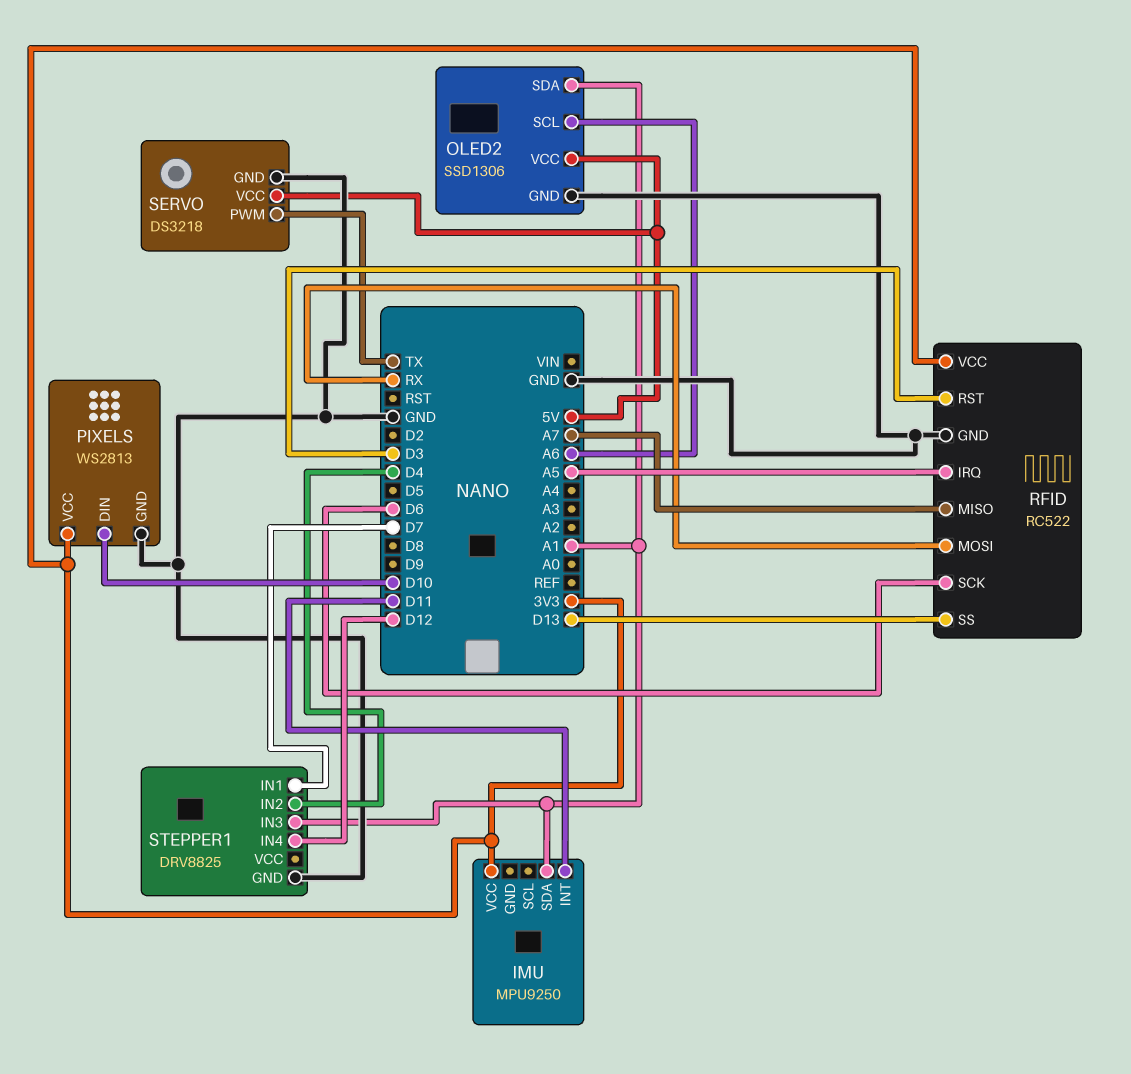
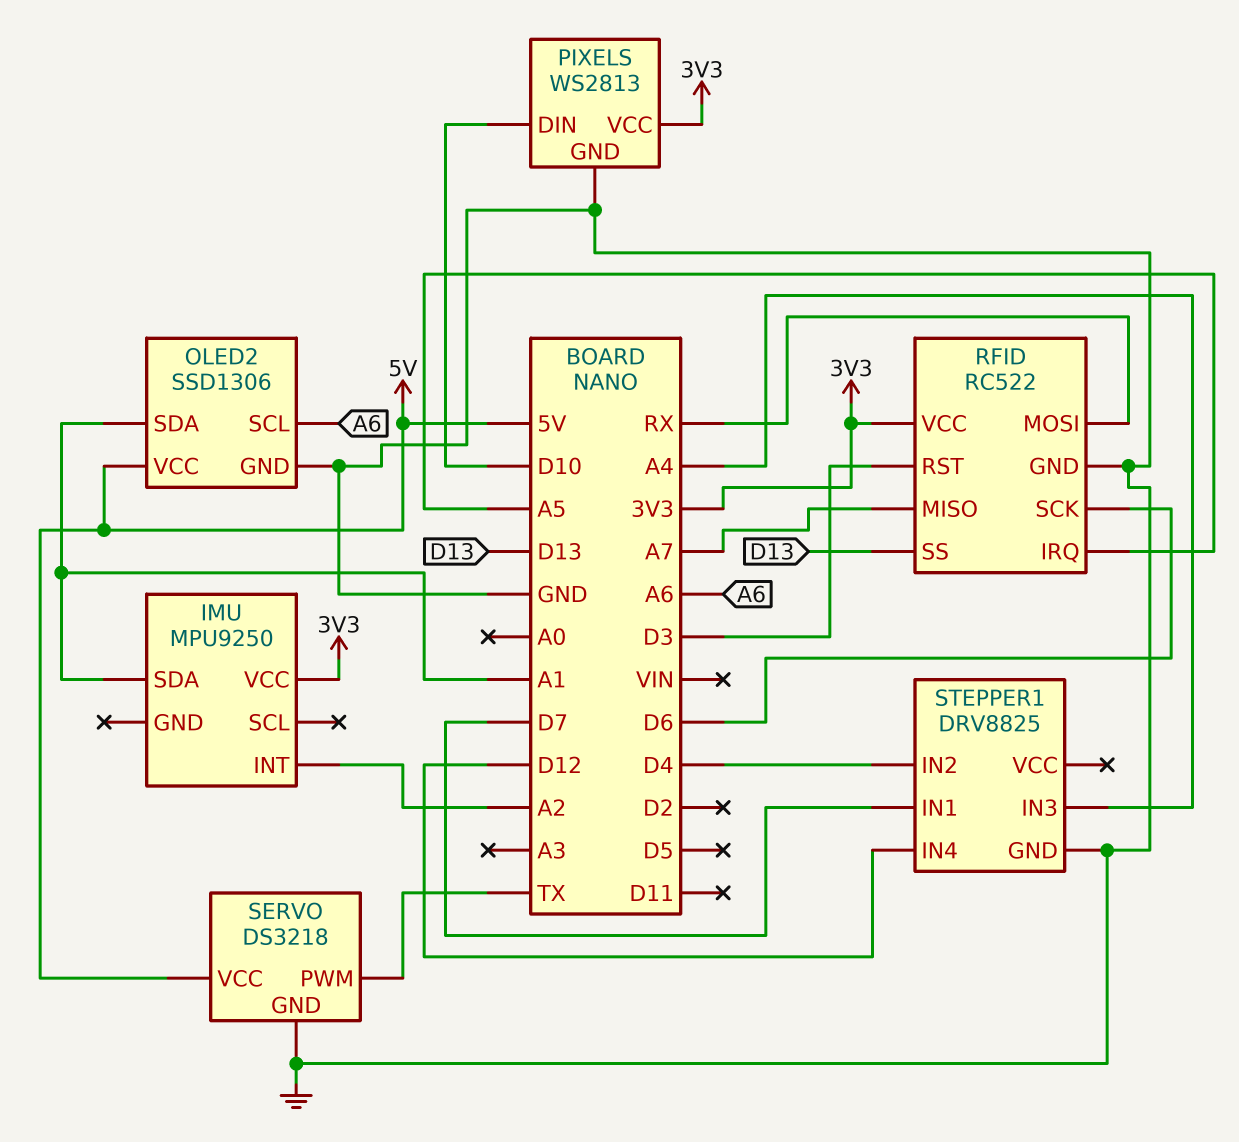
IMU pin INT: D11 -> A2
STEPPER1 pin IN3: A1 -> A4

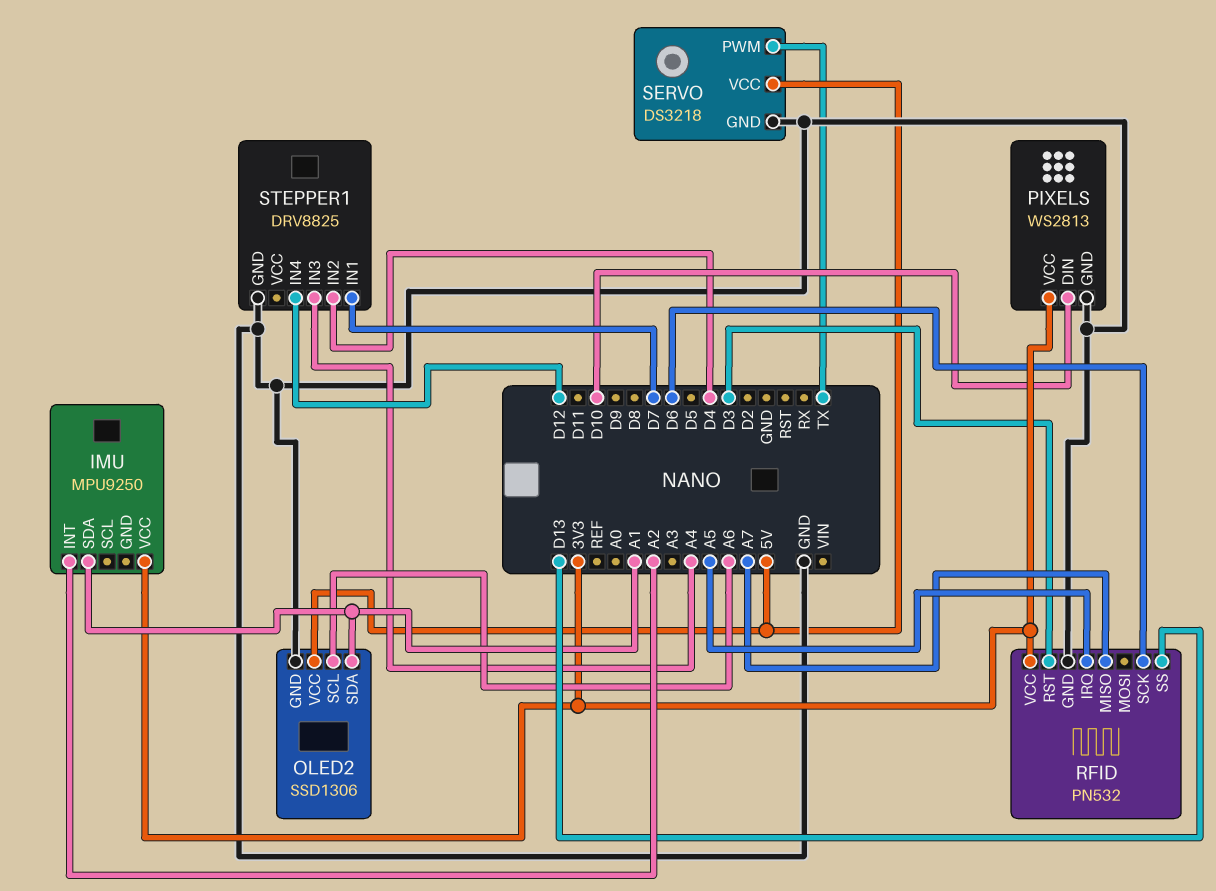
RFID: RC522 -> PN532
RFID pin MOSI: RX -> none

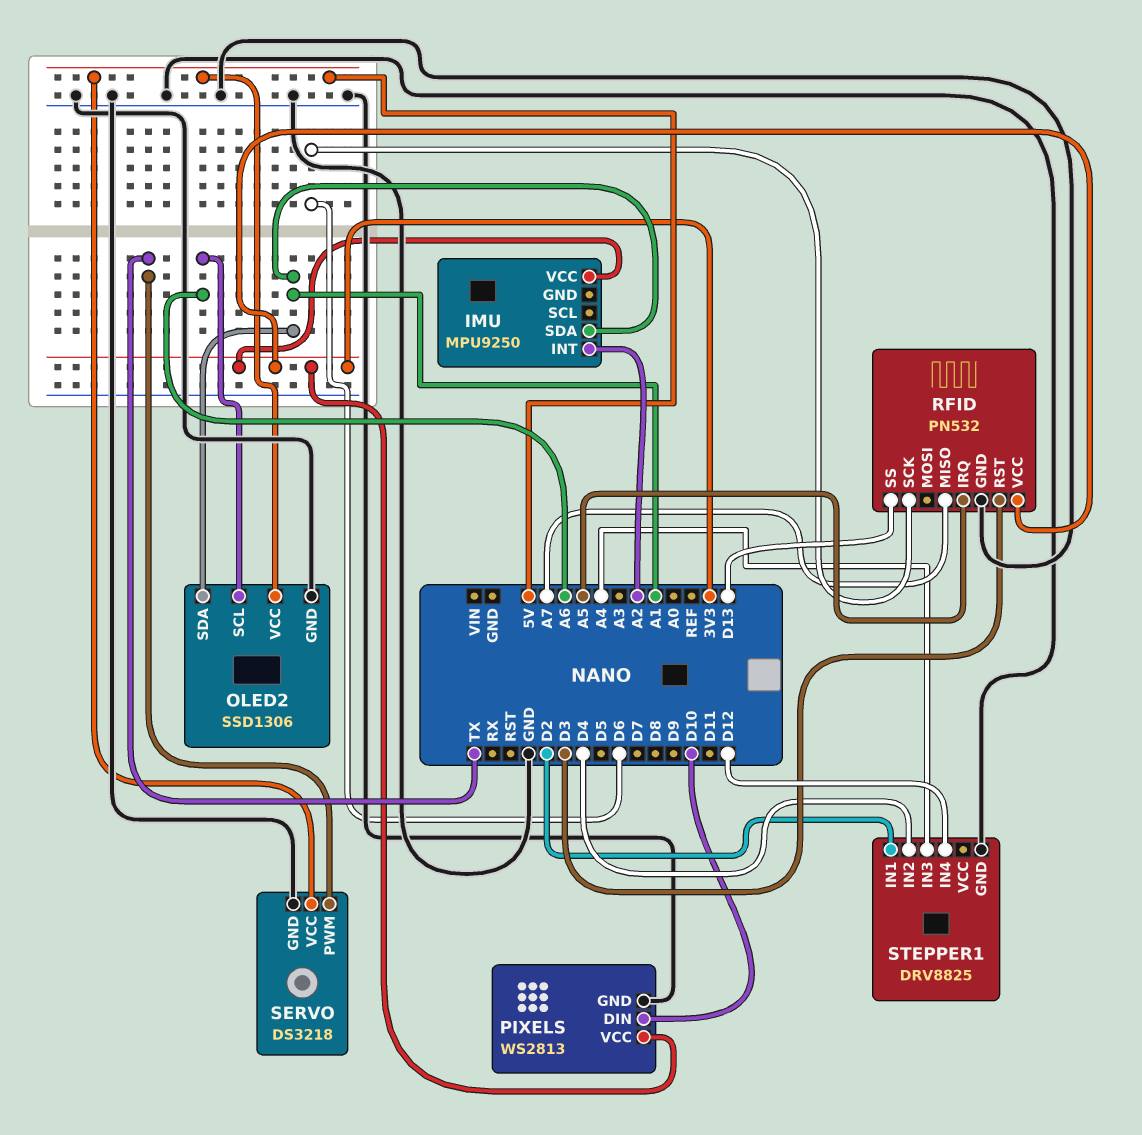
STEPPER1 pin IN1: D7 -> D2

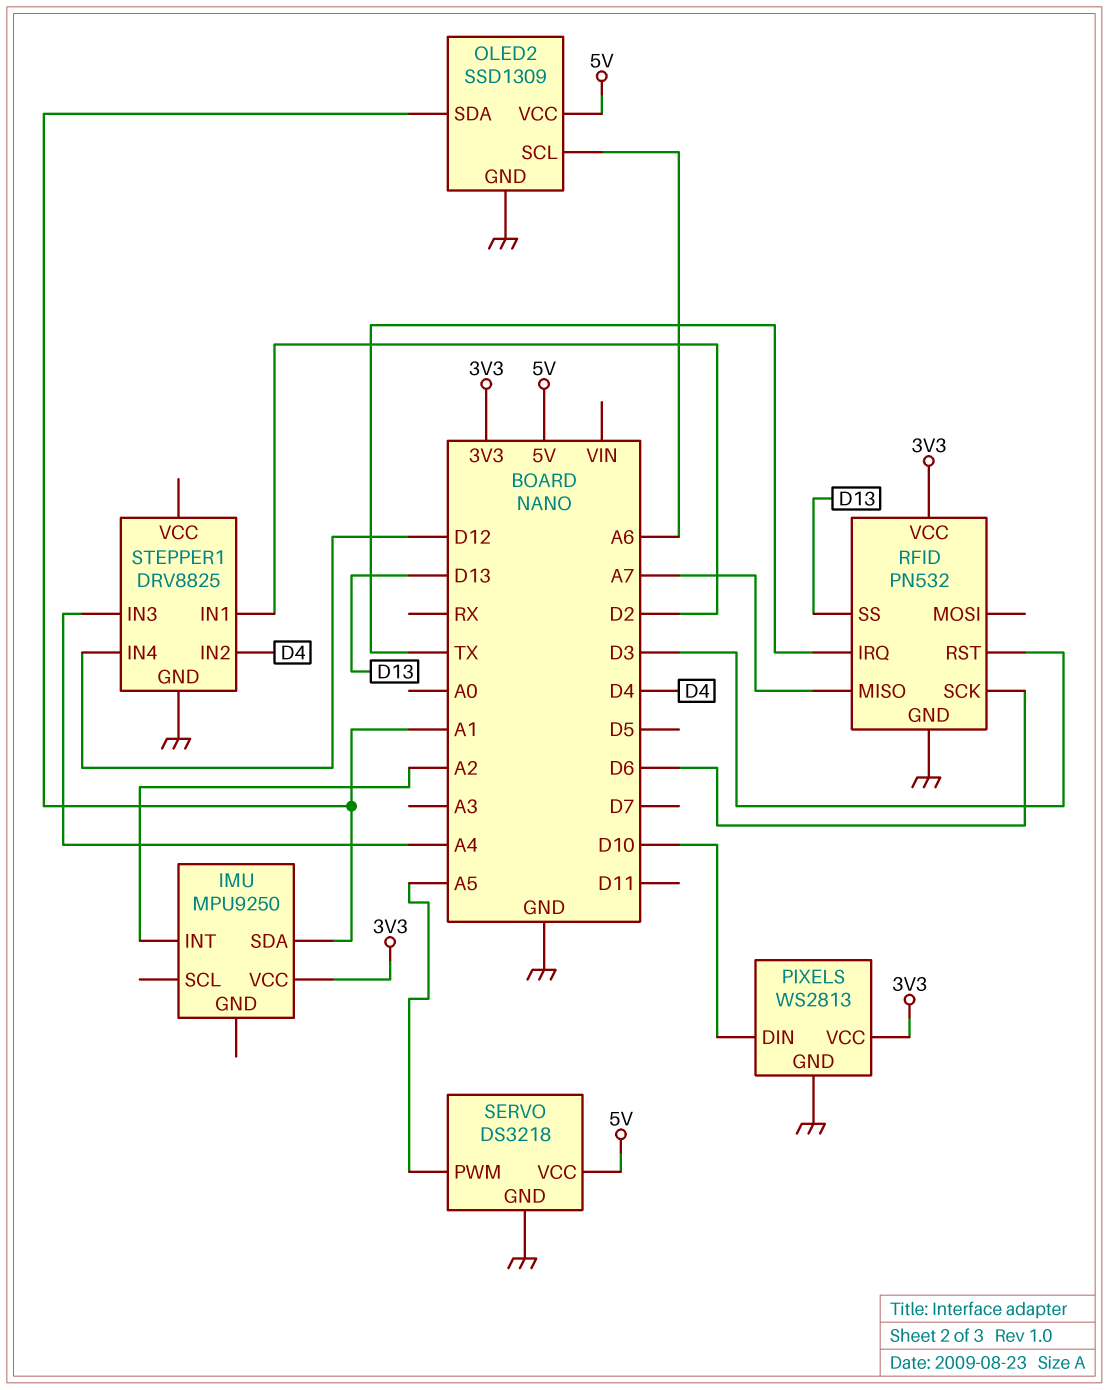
OLED2: SSD1306 -> SSD1309
RFID pin IRQ: A5 -> TX
SERVO pin PWM: TX -> A5

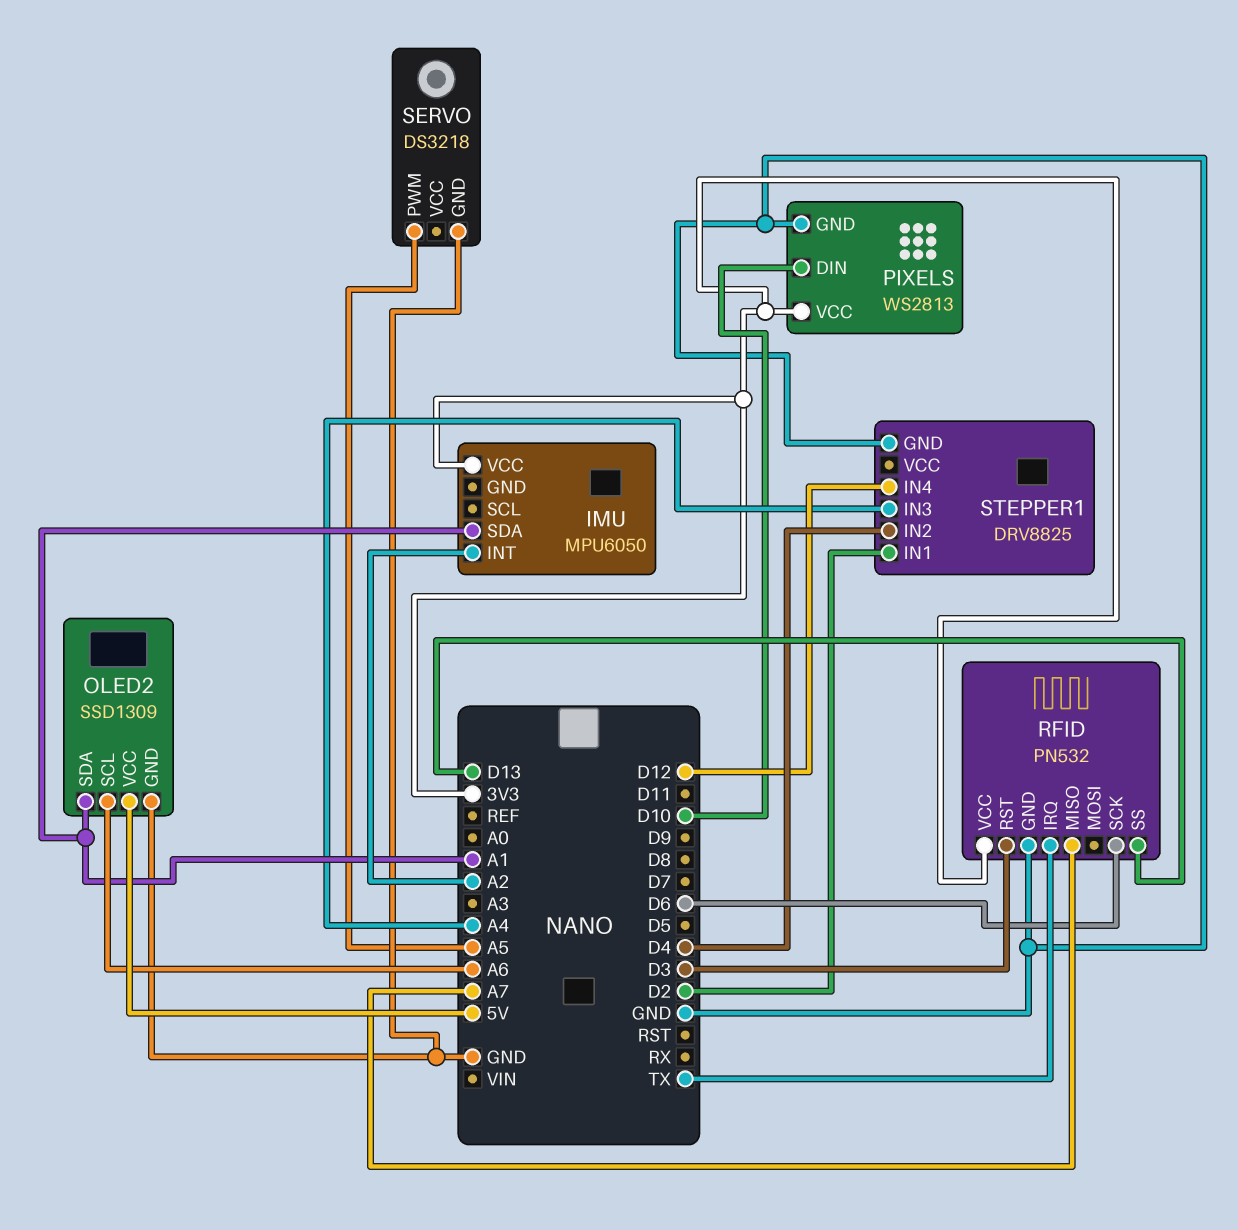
IMU: MPU9250 -> MPU6050
SERVO pin VCC: 5V -> none

